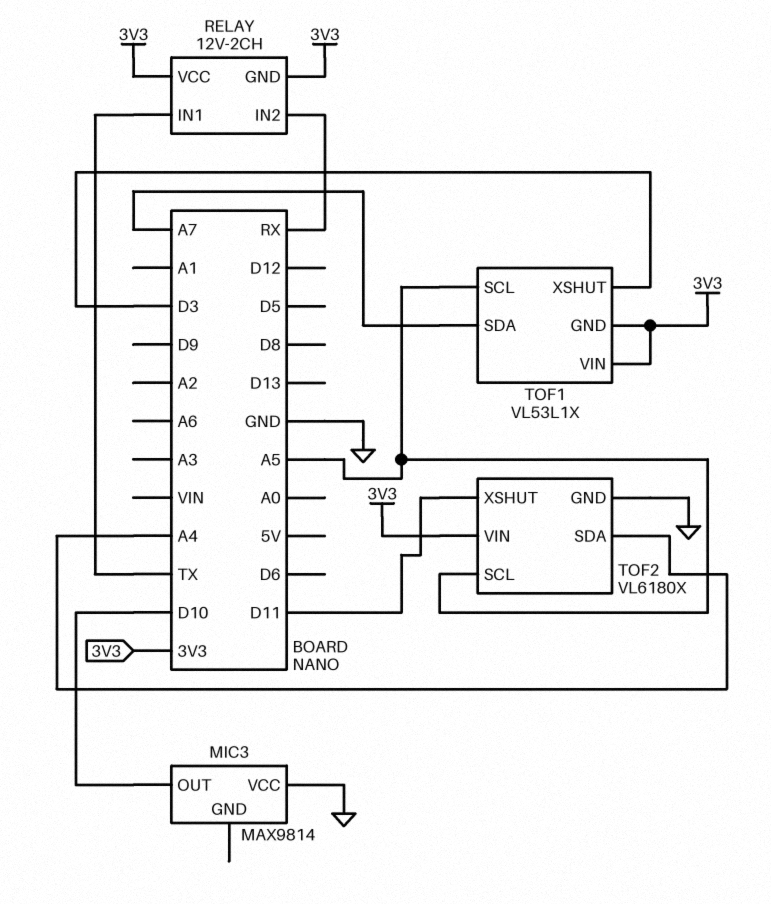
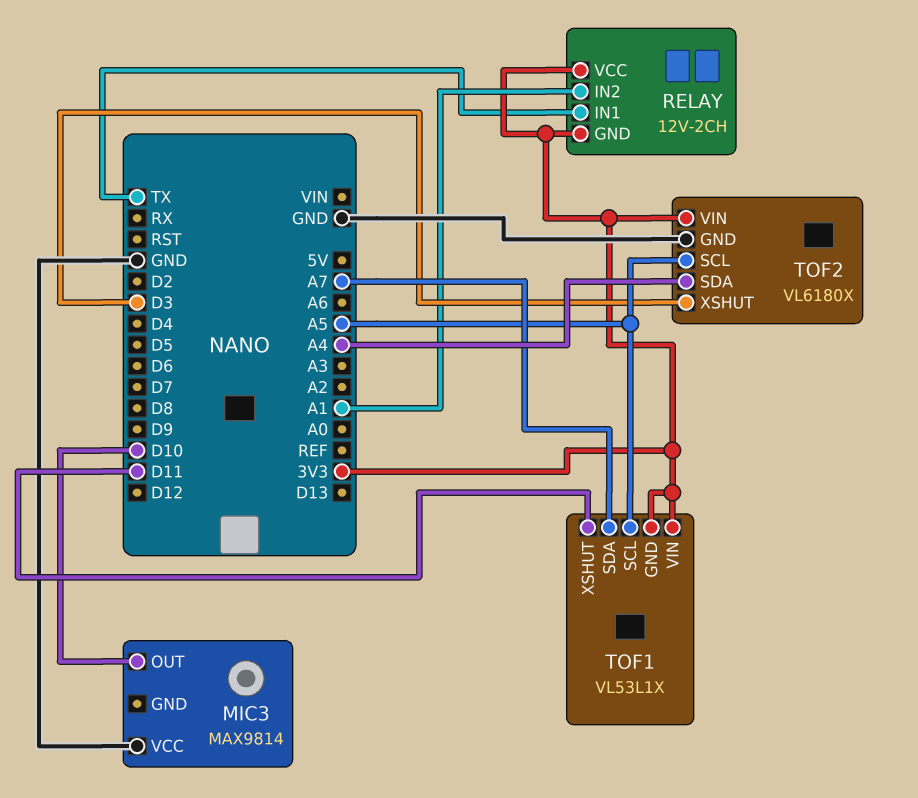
RELAY pin IN2: RX -> A1
TOF1 pin XSHUT: D3 -> D11
TOF2 pin XSHUT: D11 -> D3

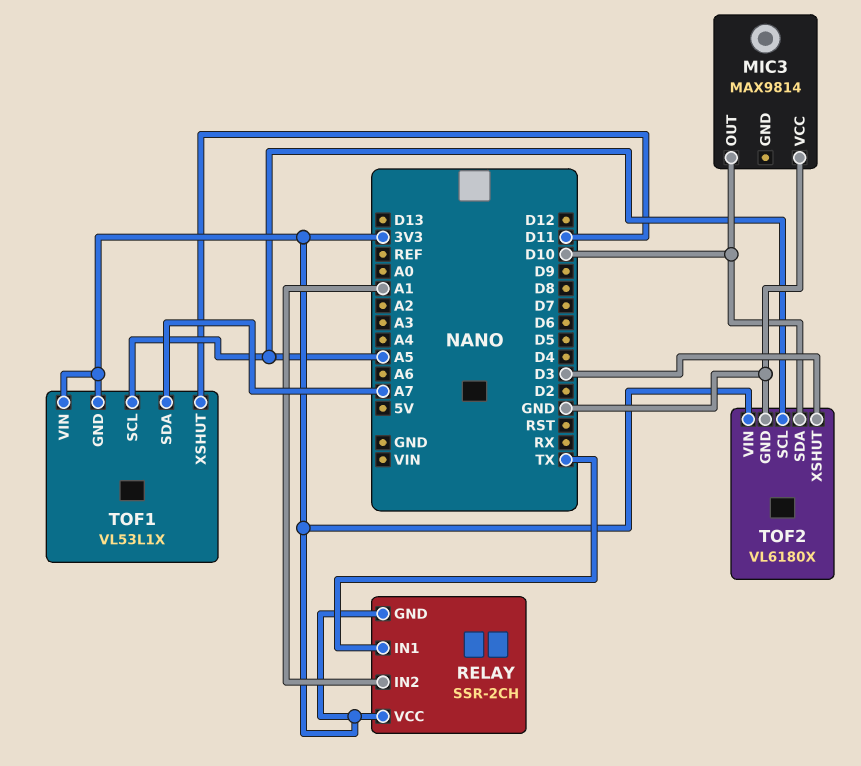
RELAY: 12V-2CH -> SSR-2CH
TOF2 pin SDA: A4 -> D10

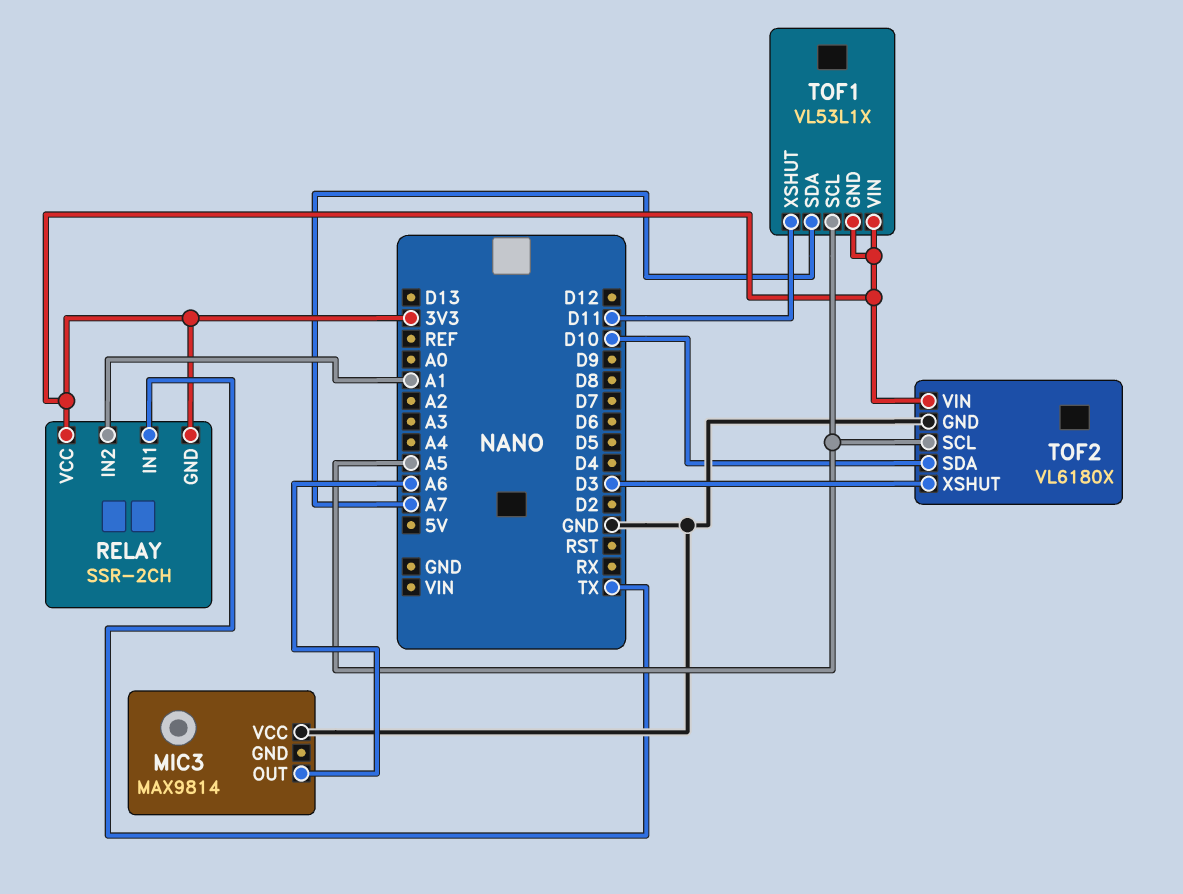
MIC3 pin OUT: D10 -> A6

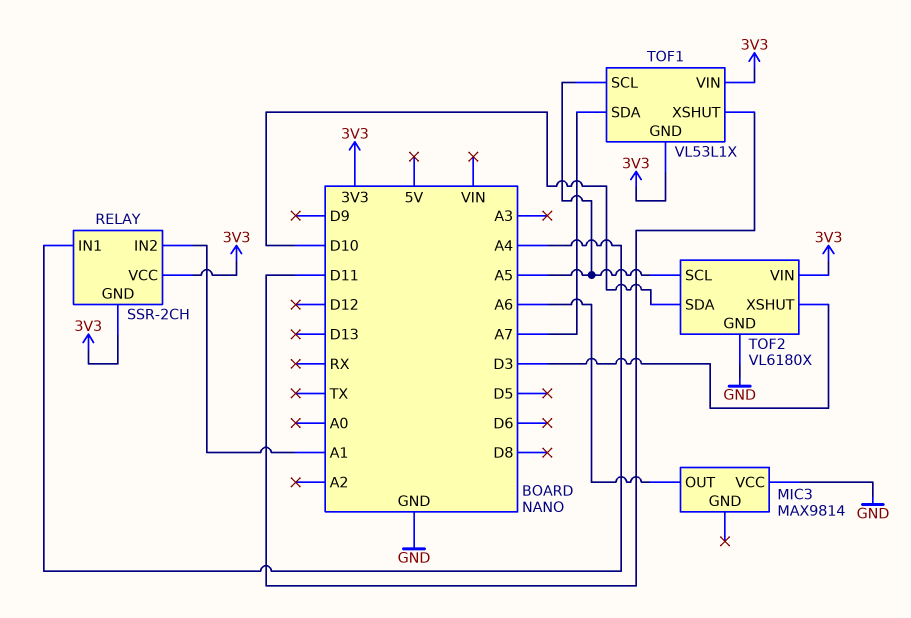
RELAY pin IN1: TX -> A4

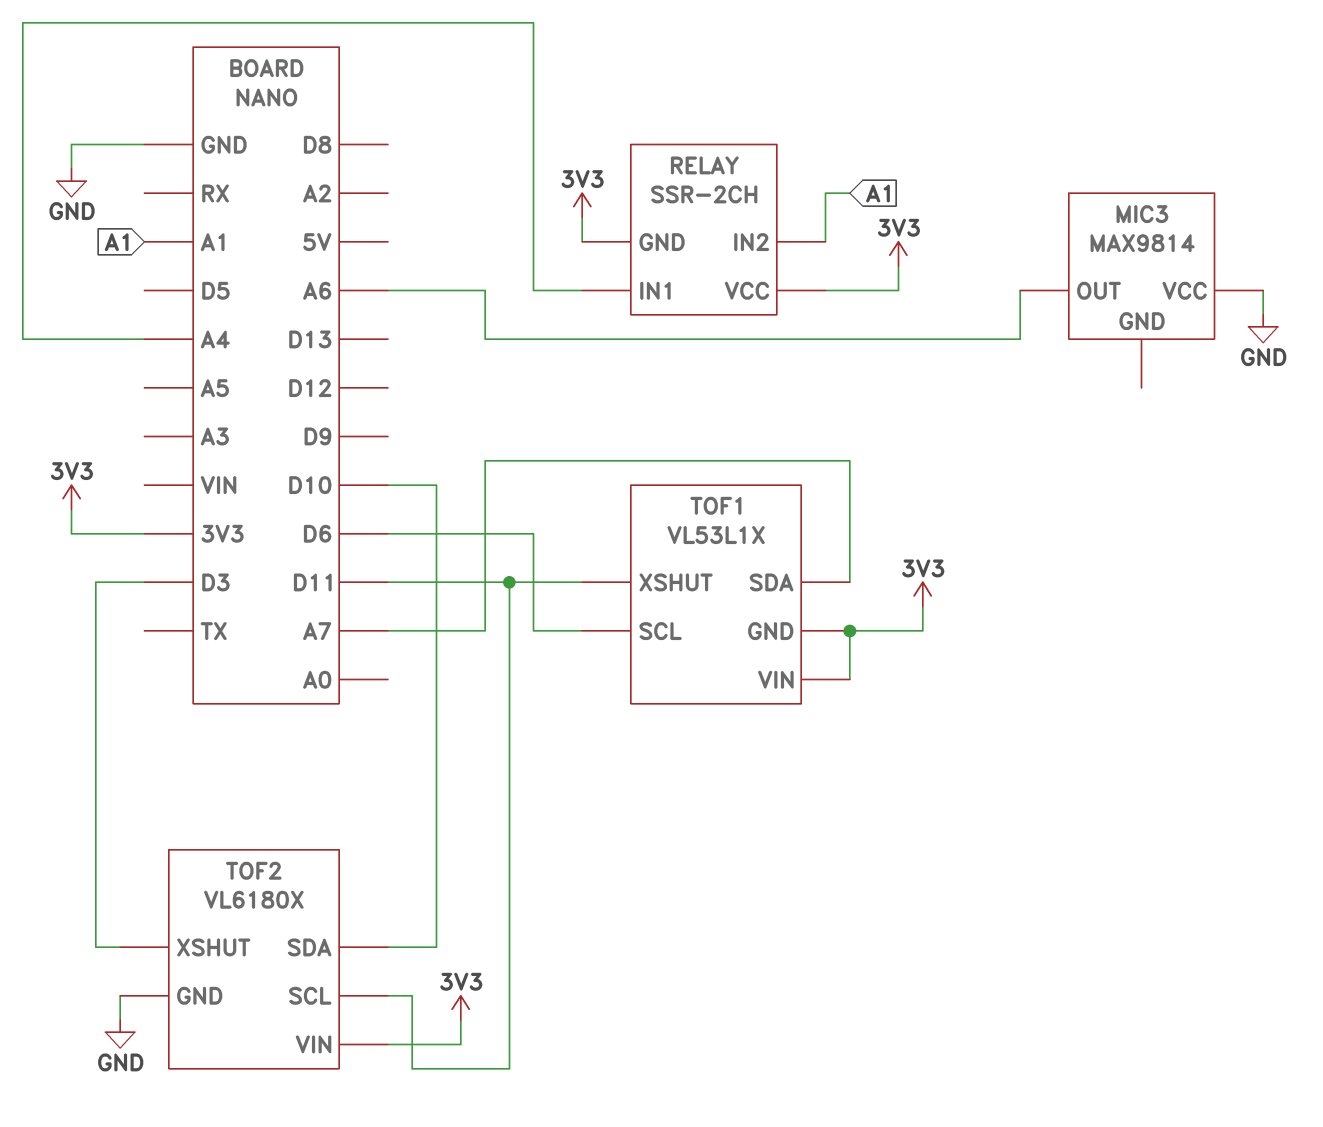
TOF1 pin SCL: A5 -> D6
TOF2 pin SCL: A5 -> D11

